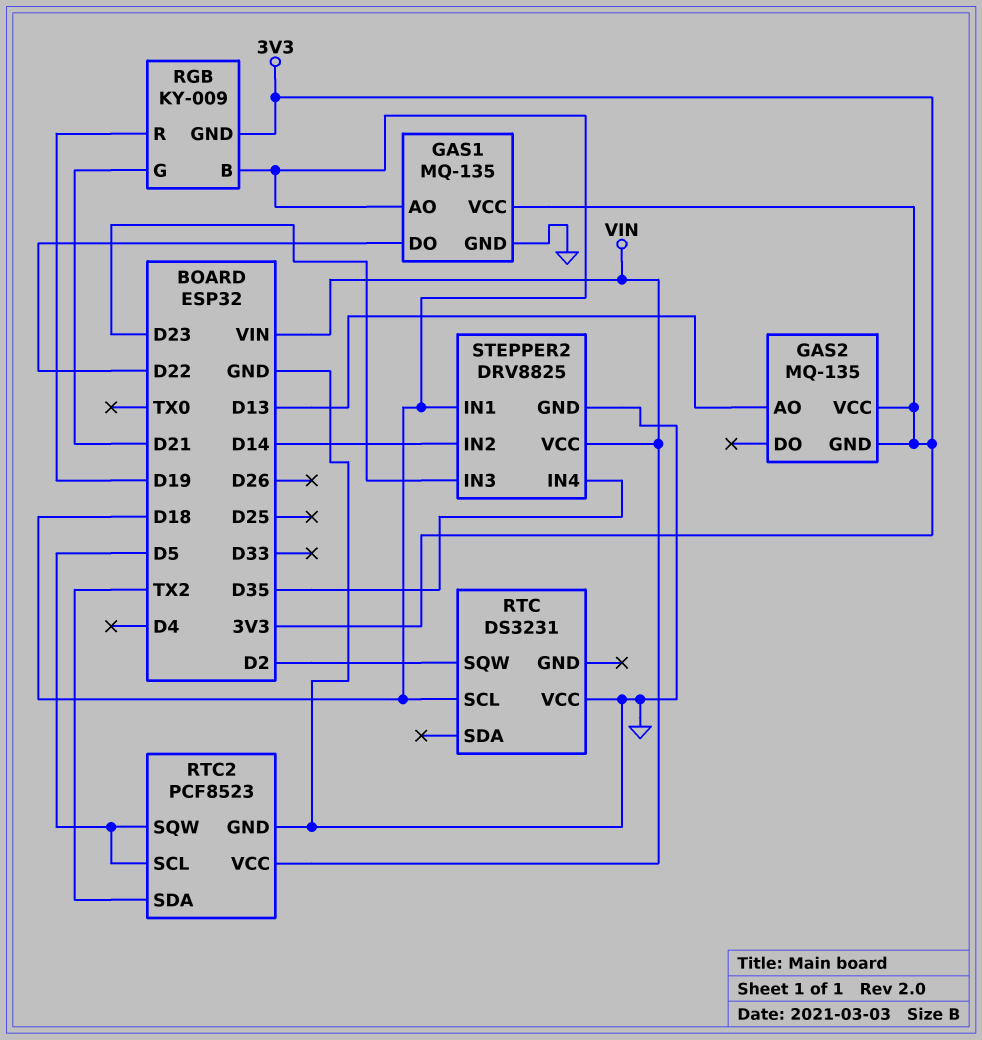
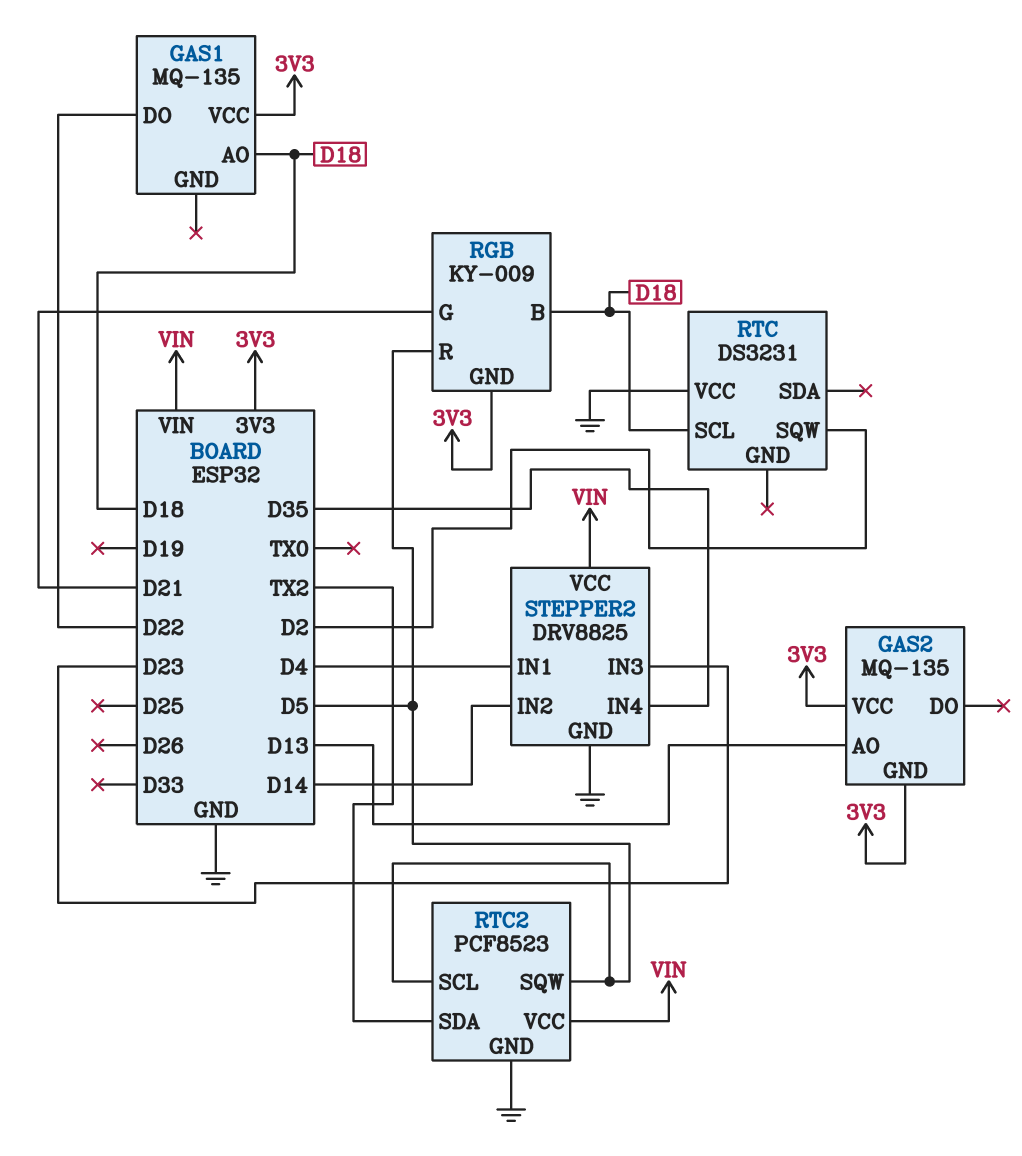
GAS1 pin GND: GND -> none
RGB pin R: D19 -> D5
STEPPER2 pin IN1: D18 -> D4

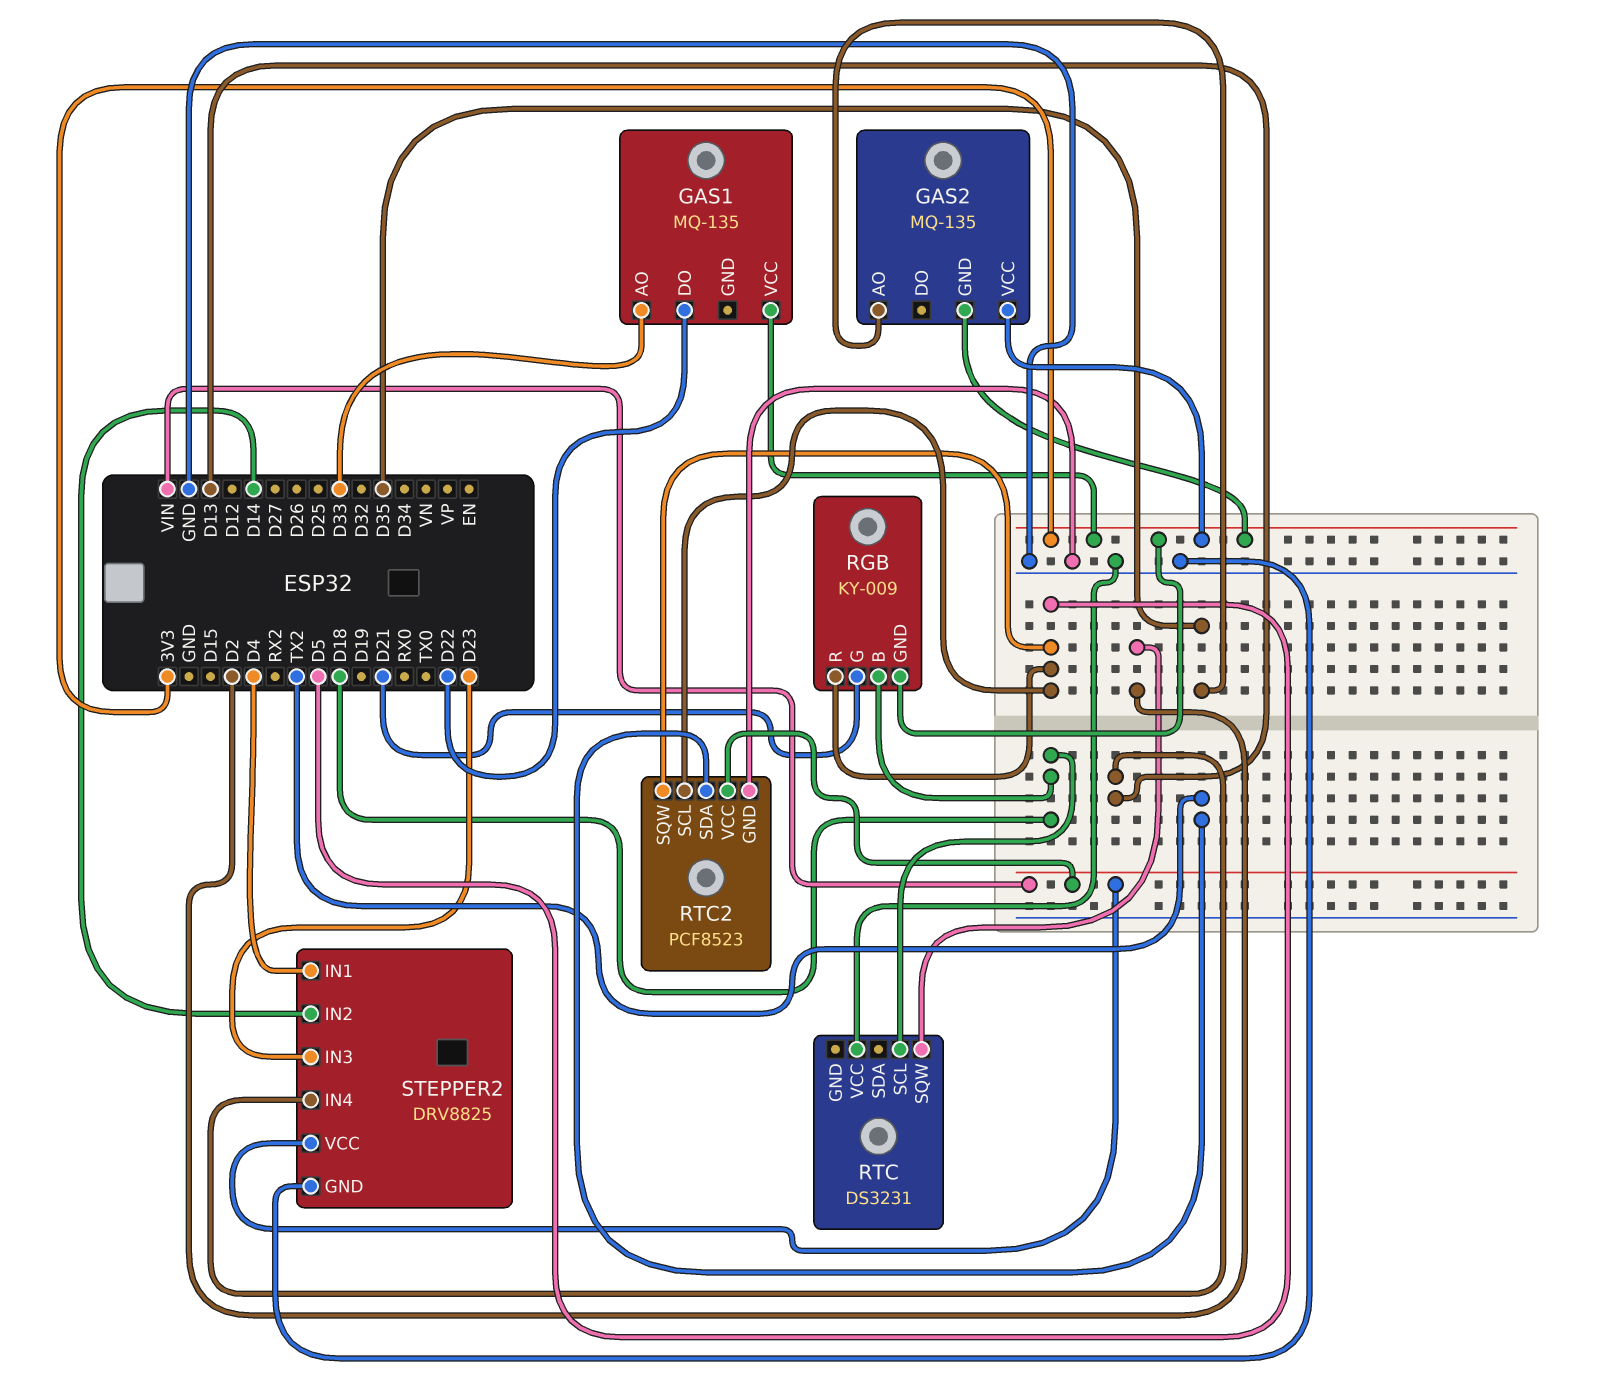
GAS1 pin AO: D18 -> D33
GAS2 pin AO: D13 -> D35
STEPPER2 pin IN4: D35 -> D13

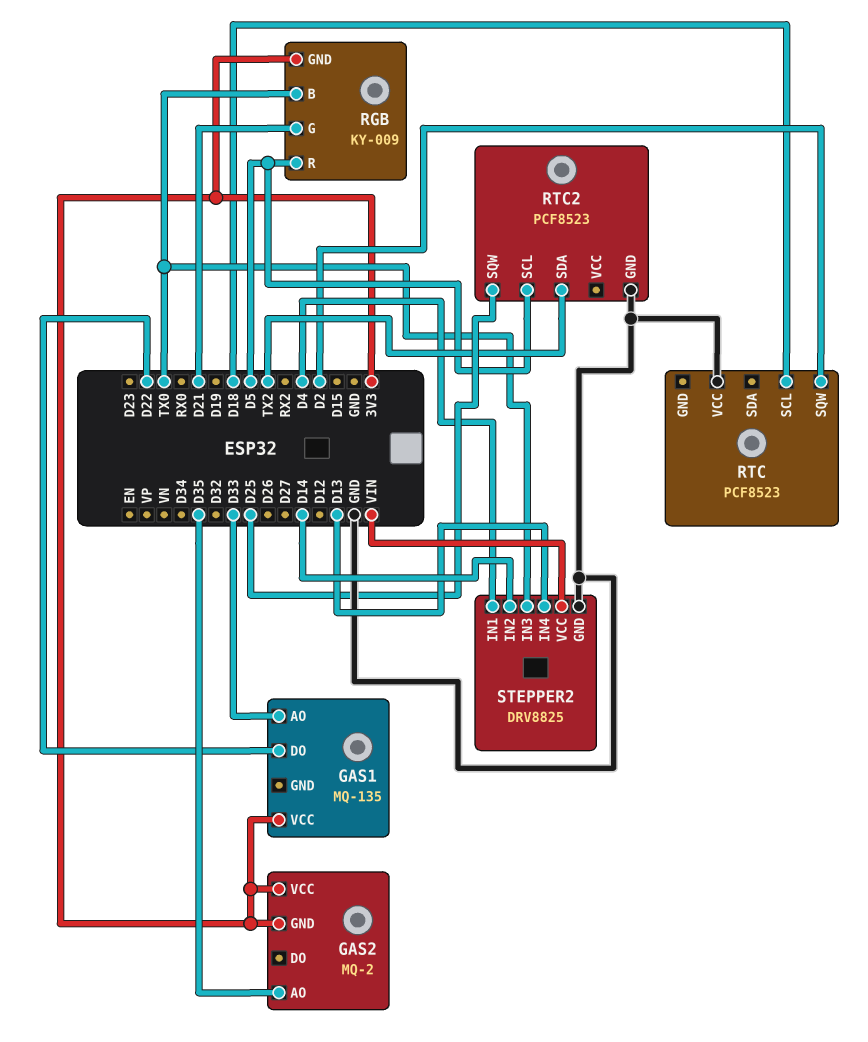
GAS2: MQ-135 -> MQ-2
RGB pin B: D18 -> TX0
RTC: DS3231 -> PCF8523
RTC2 pin SQW: D5 -> D25
RTC2 pin VCC: VIN -> none
STEPPER2 pin IN3: D23 -> TX0

